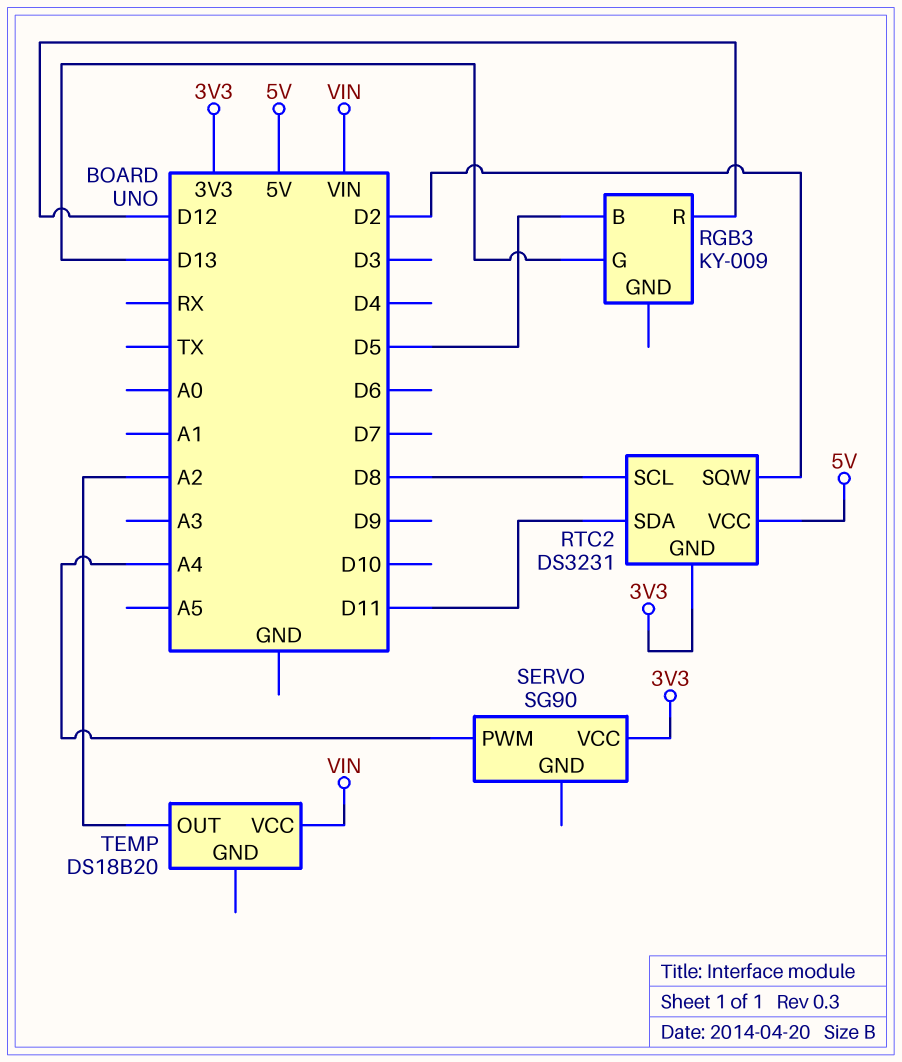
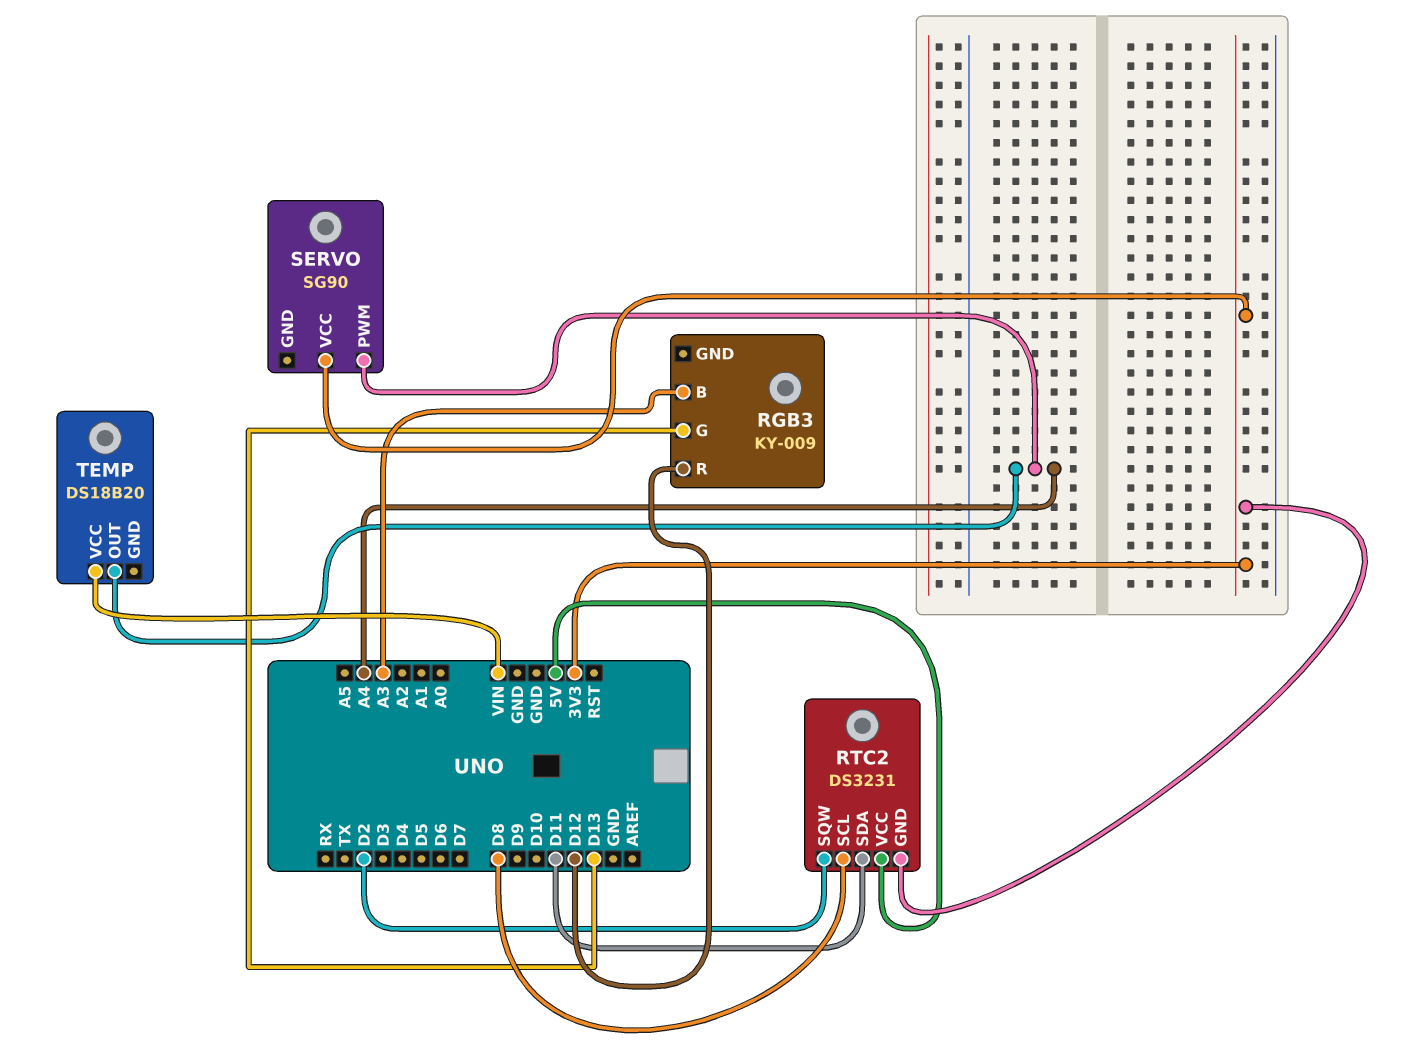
RGB3 pin B: D5 -> A3
TEMP pin OUT: A2 -> A4

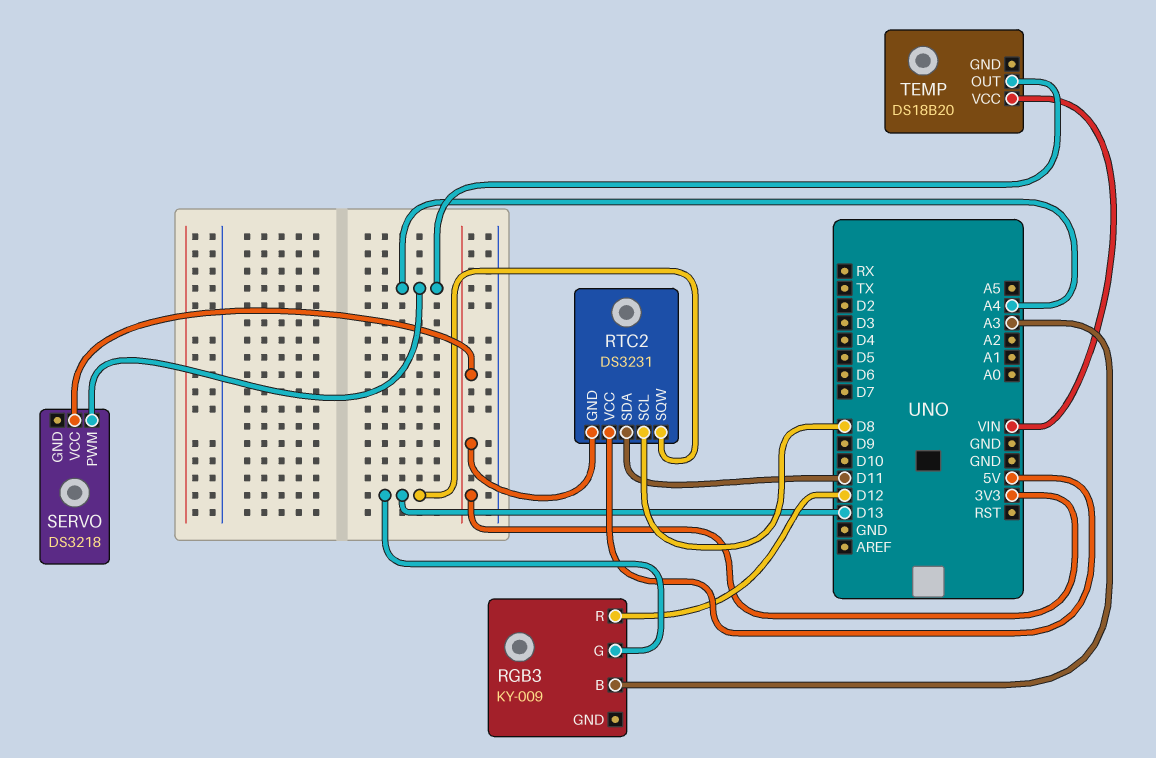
RTC2 pin SQW: D2 -> D13
SERVO: SG90 -> DS3218

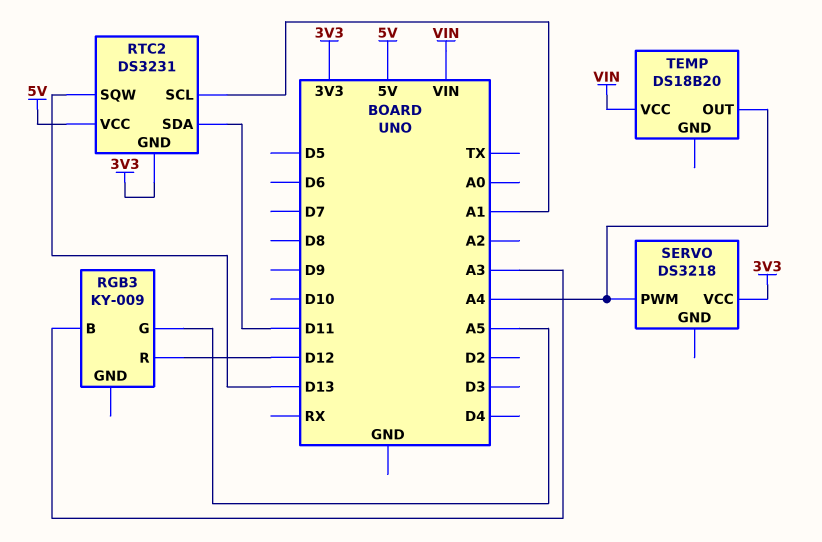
RGB3 pin G: D13 -> A5
RTC2 pin SCL: D8 -> A1

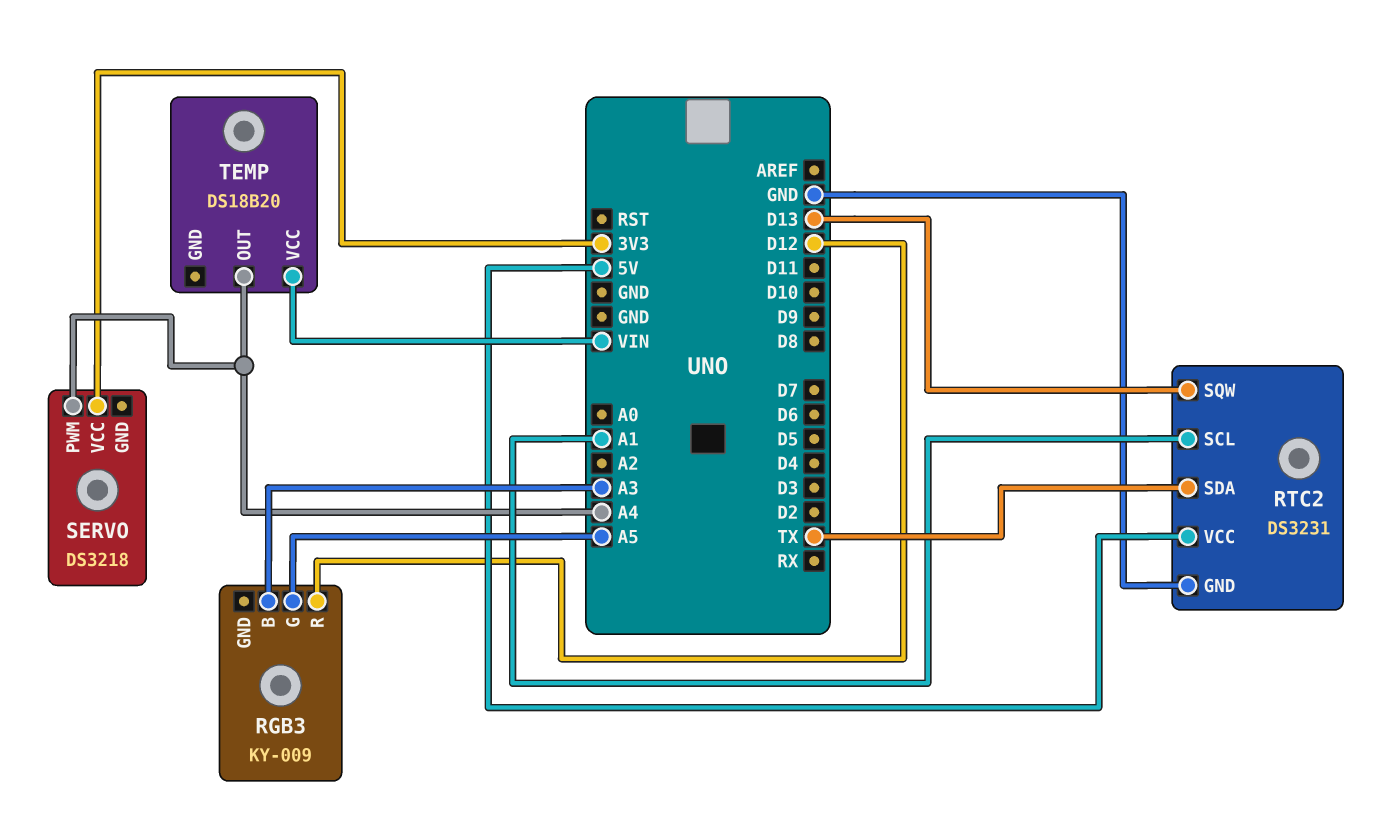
RTC2 pin GND: 3V3 -> GND
RTC2 pin SDA: D11 -> TX

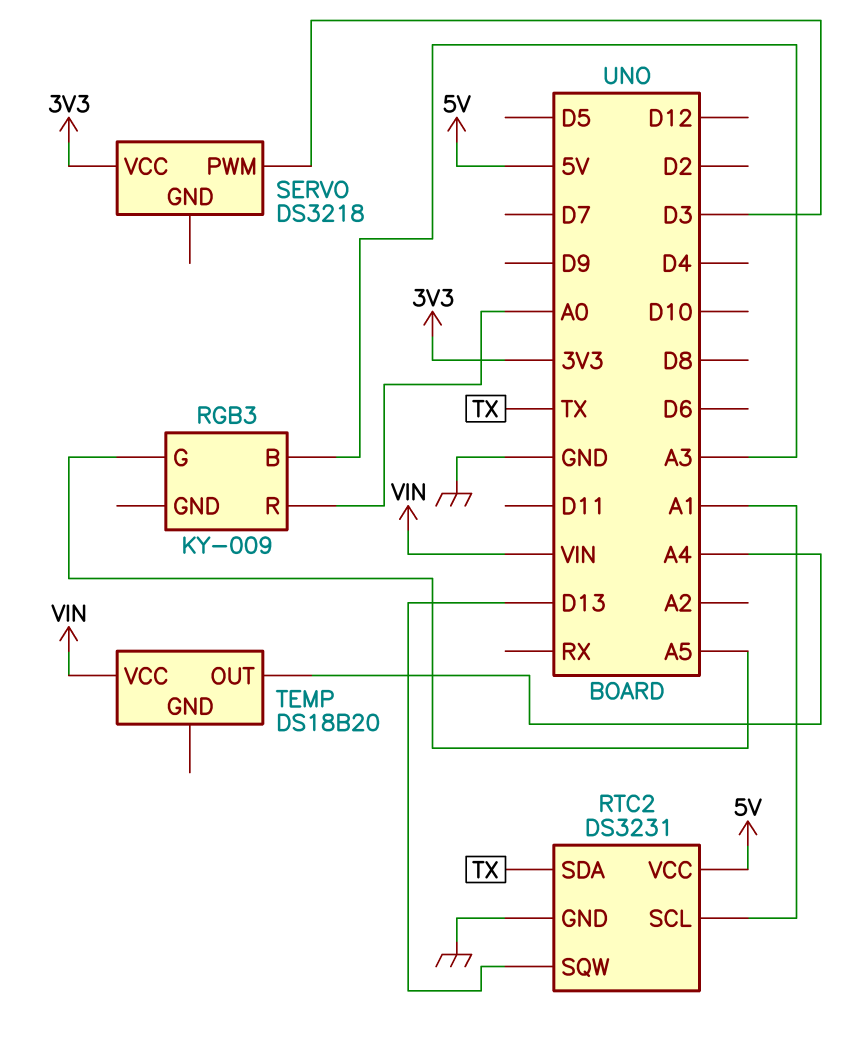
RGB3 pin R: D12 -> A0
SERVO pin PWM: A4 -> D3

